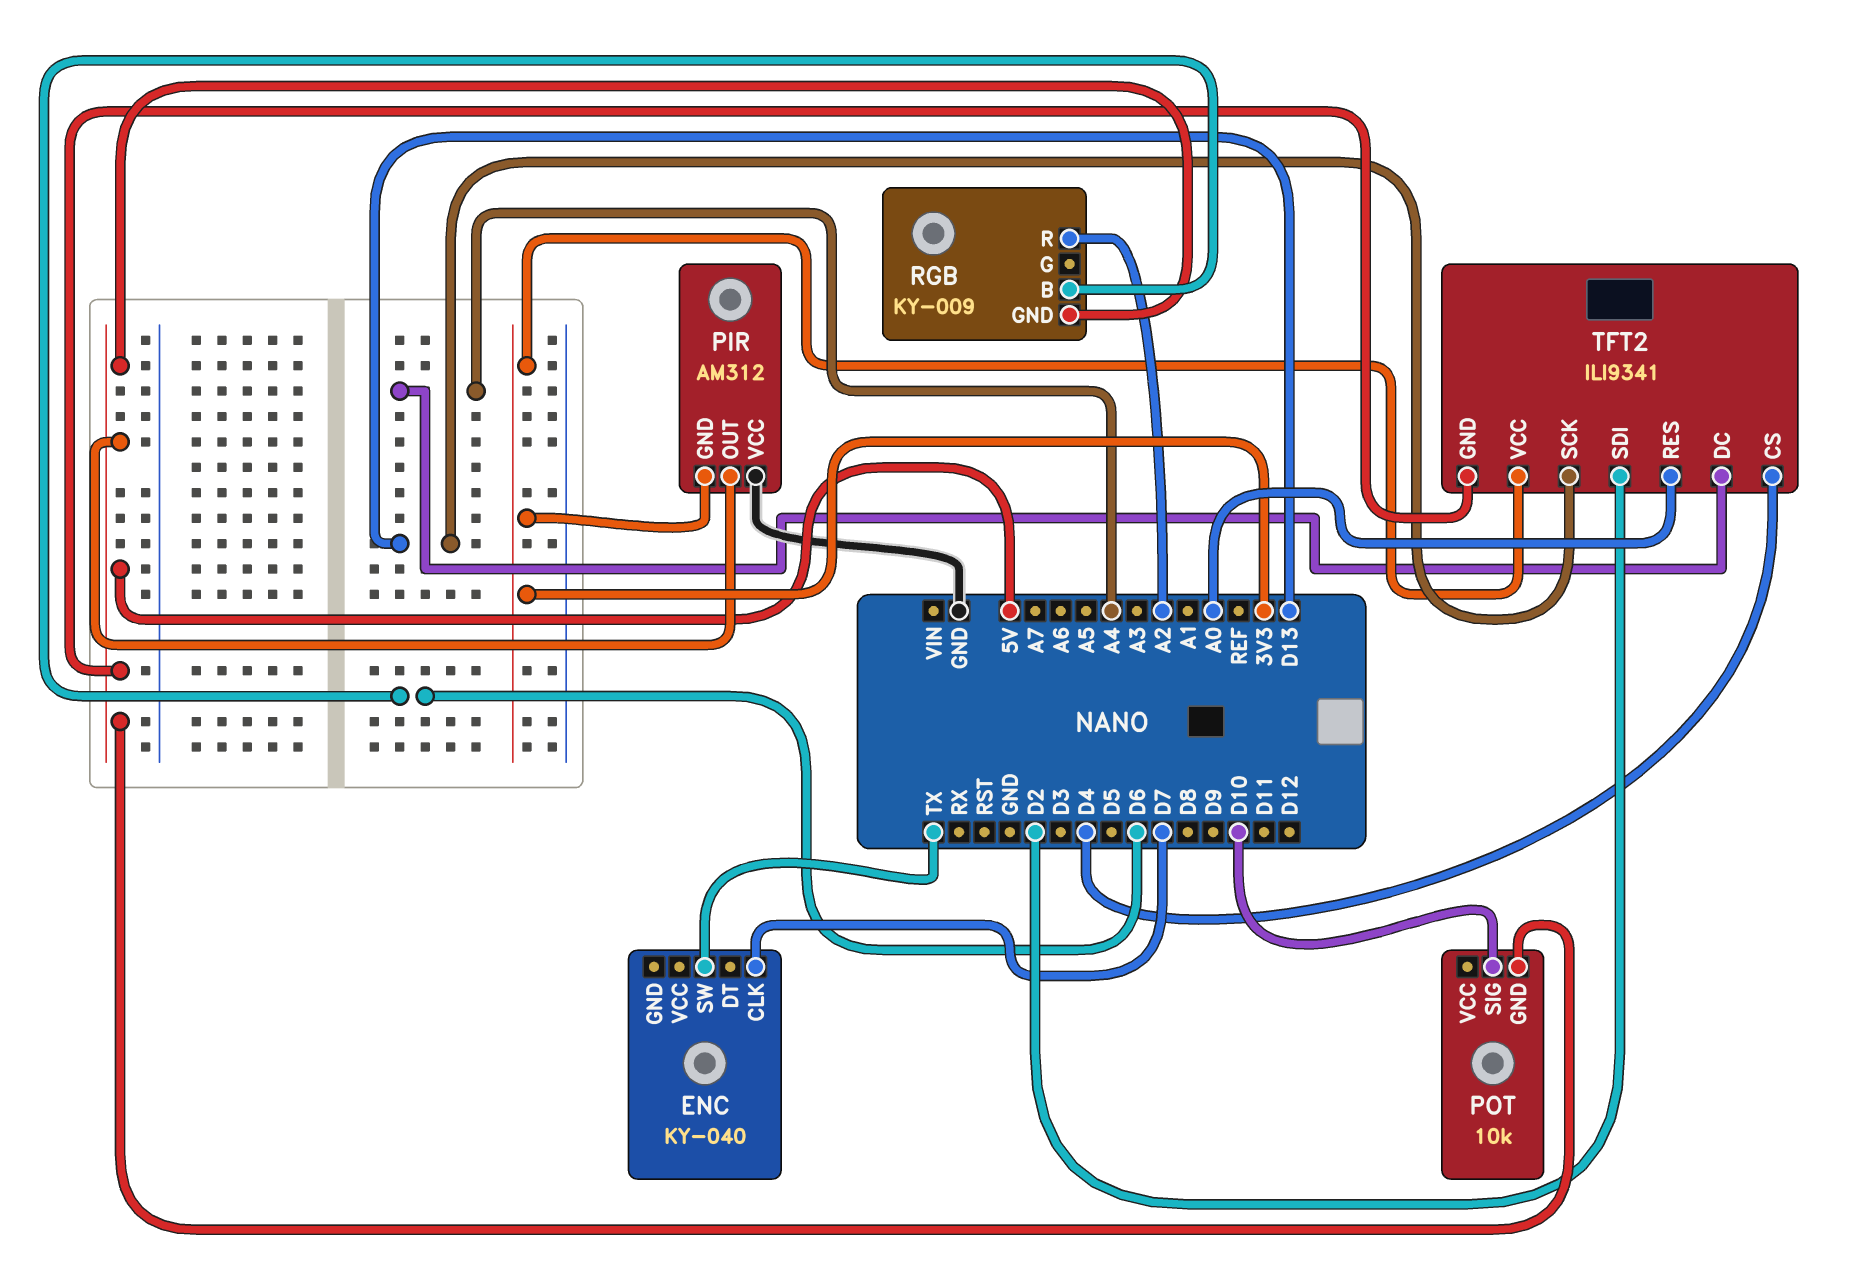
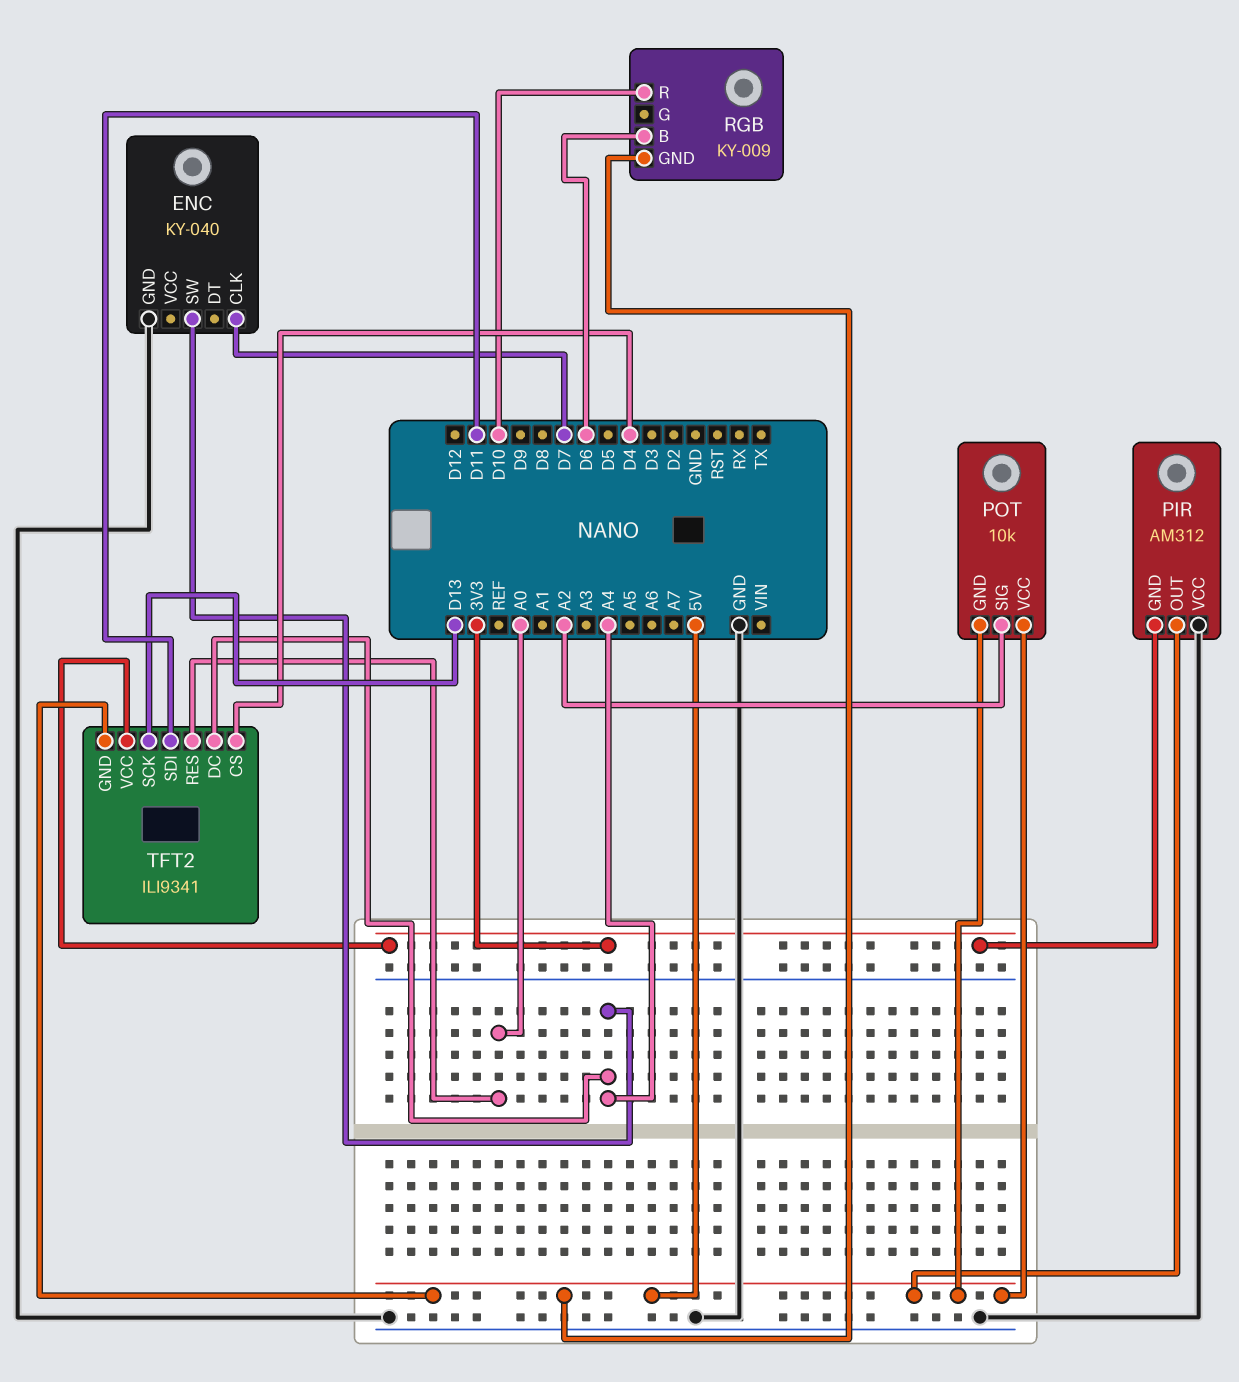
ENC pin GND: none -> GND
ENC pin SW: TX -> A4
POT pin SIG: D10 -> A2
POT pin VCC: none -> 5V
RGB pin R: A2 -> D10
TFT2 pin SDI: D2 -> D11

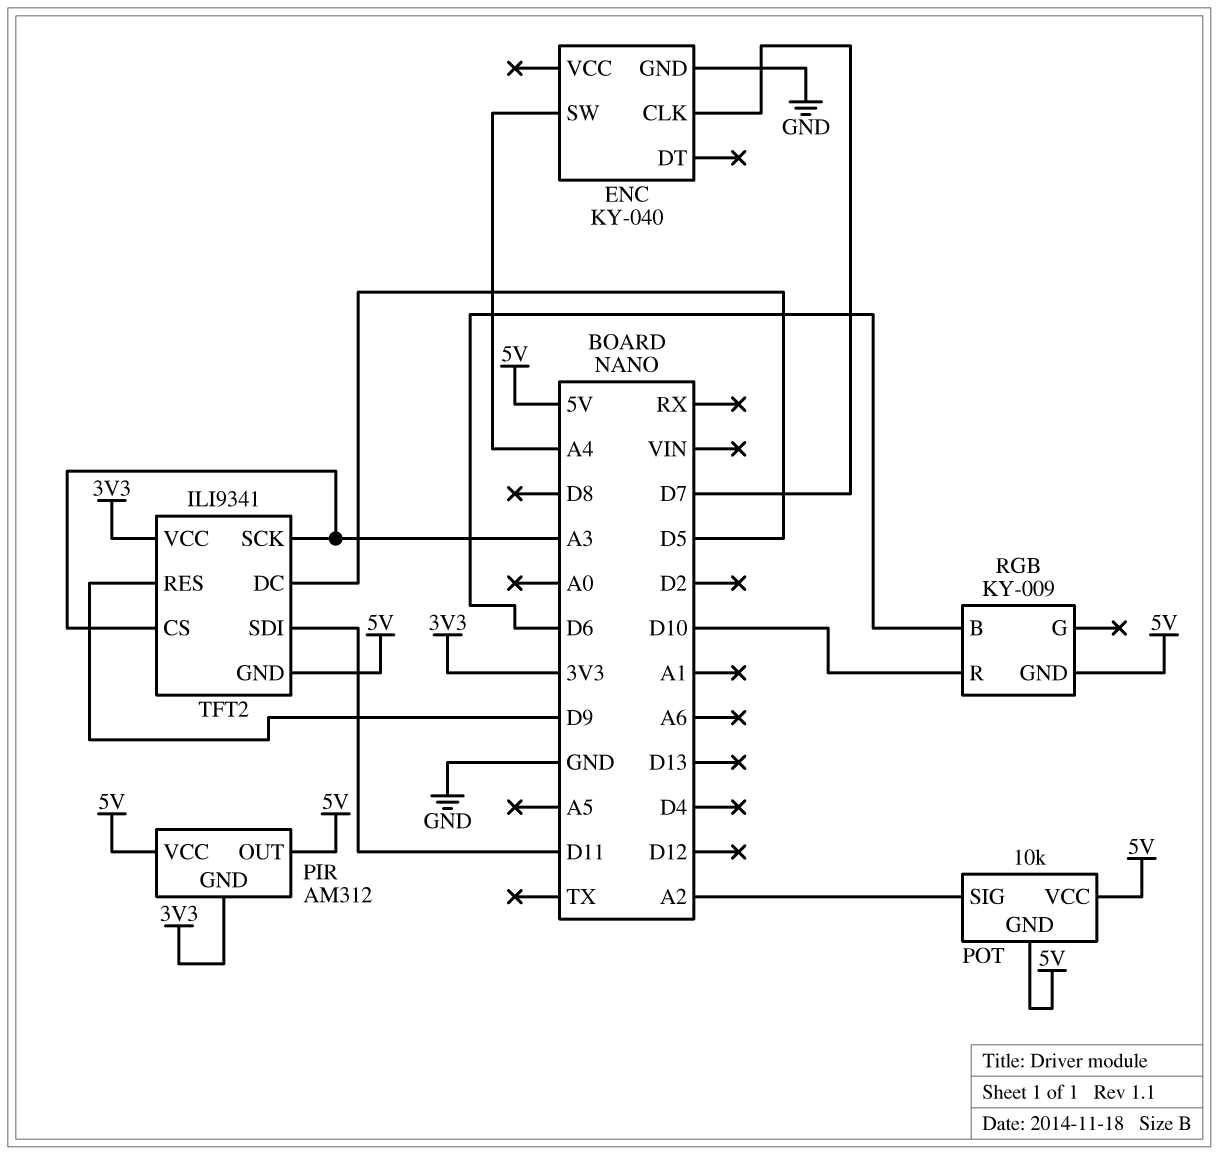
PIR pin VCC: GND -> 5V
TFT2 pin CS: D4 -> A3
TFT2 pin DC: A4 -> D5
TFT2 pin RES: A0 -> D9
TFT2 pin SCK: D13 -> A3

